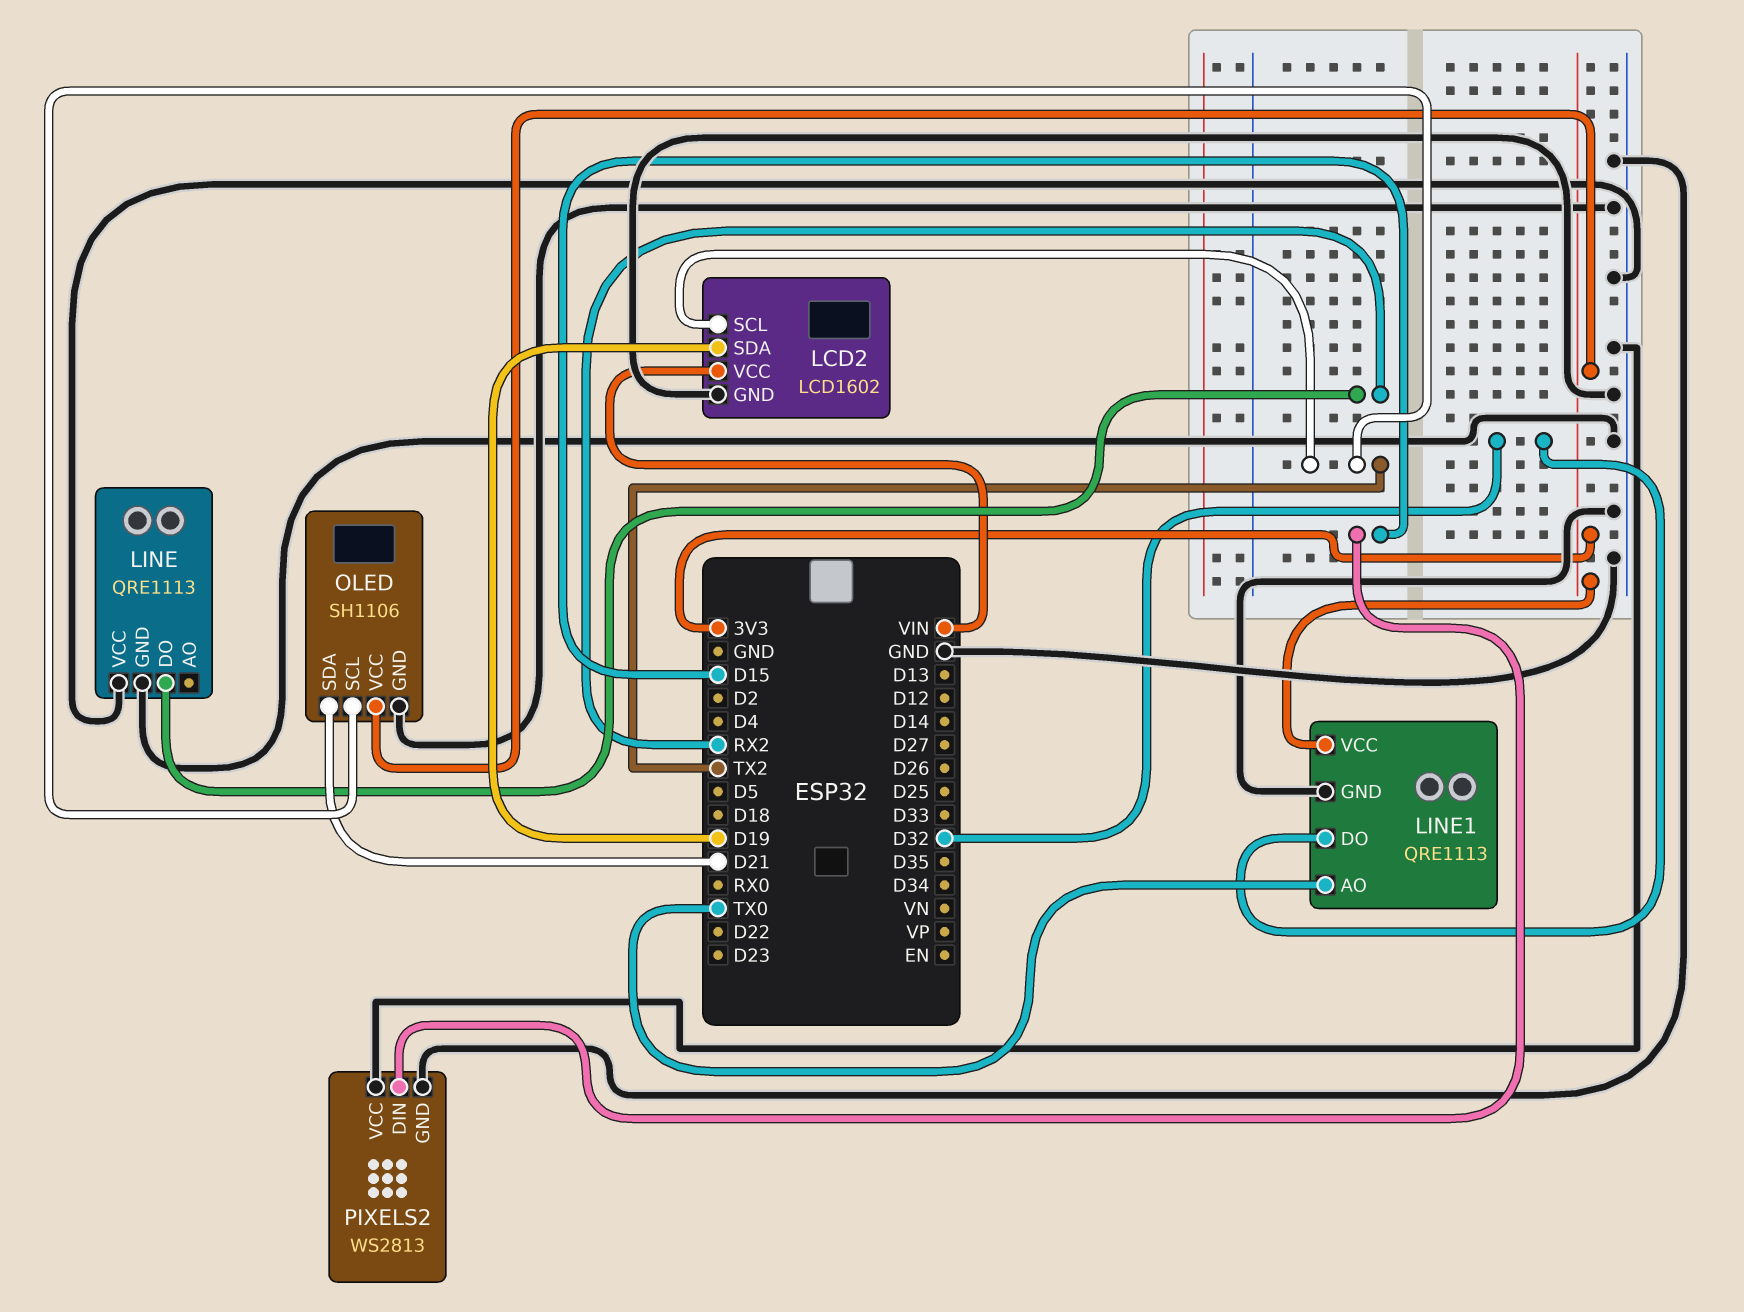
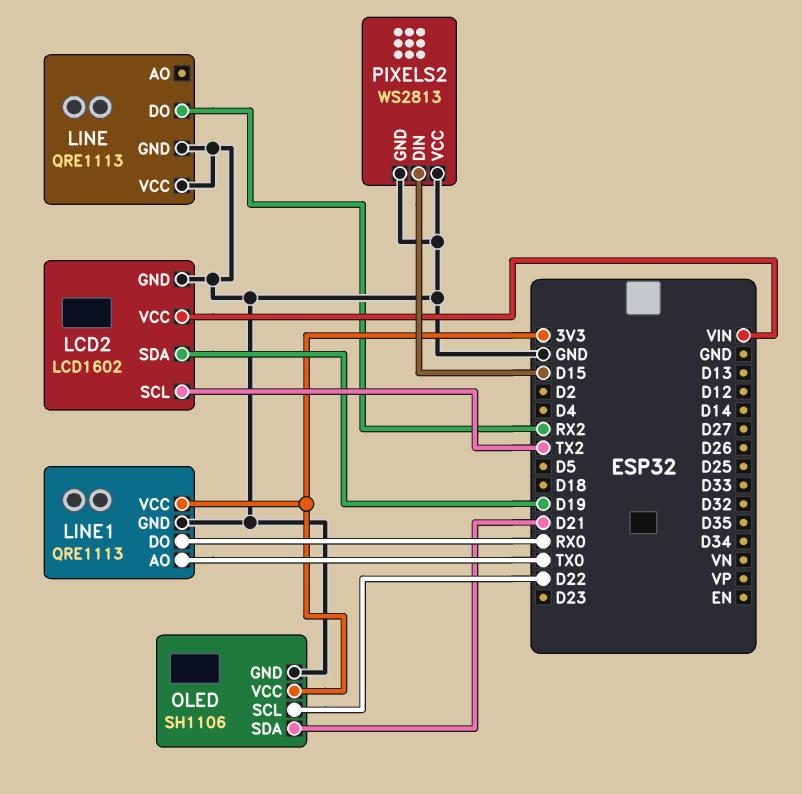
LINE1 pin DO: D32 -> RX0
OLED pin SCL: TX2 -> D22

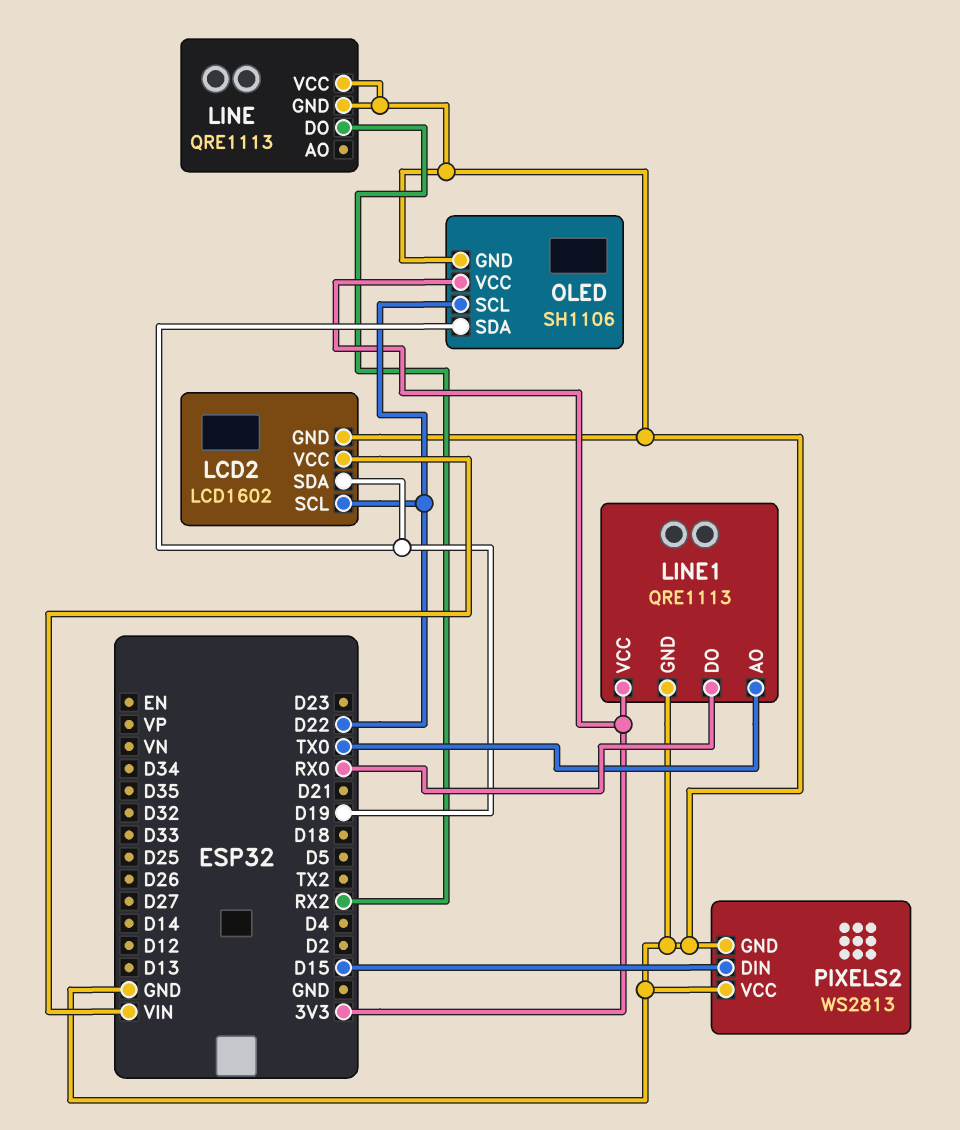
LCD2 pin SCL: TX2 -> D22
OLED pin SDA: D21 -> D19

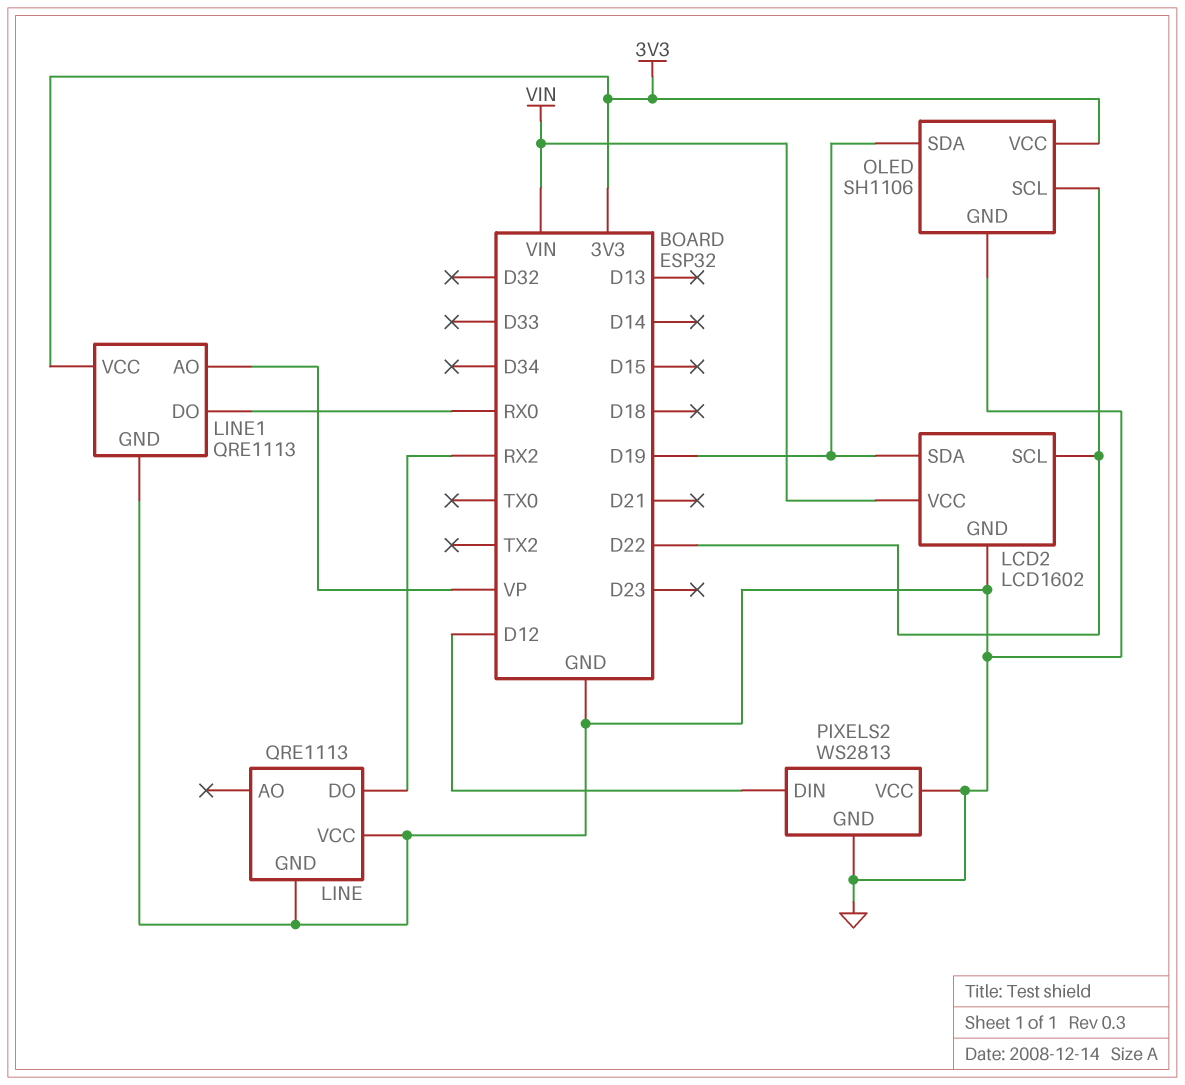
LINE1 pin AO: TX0 -> VP
PIXELS2 pin DIN: D15 -> D12

